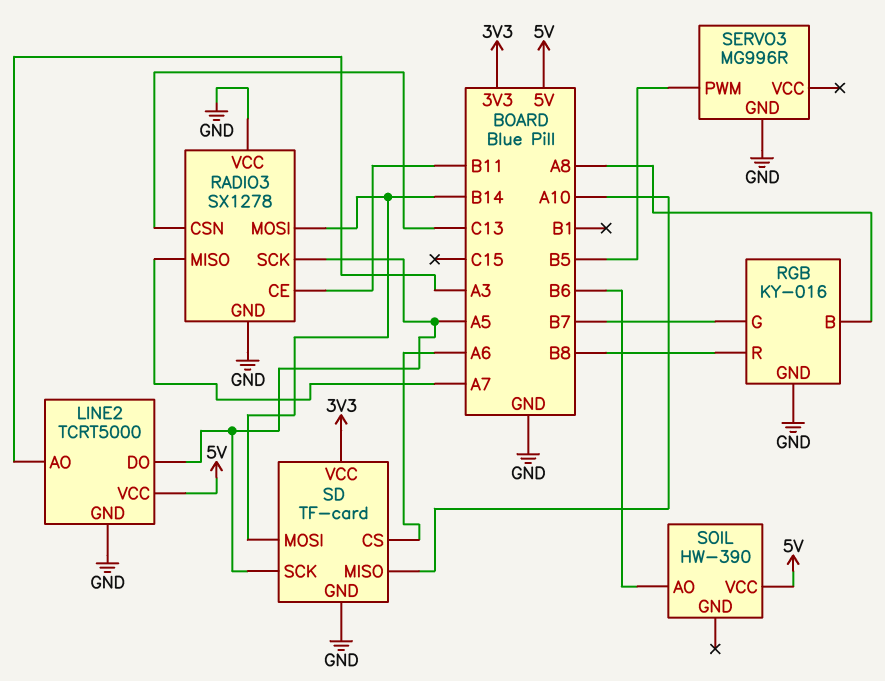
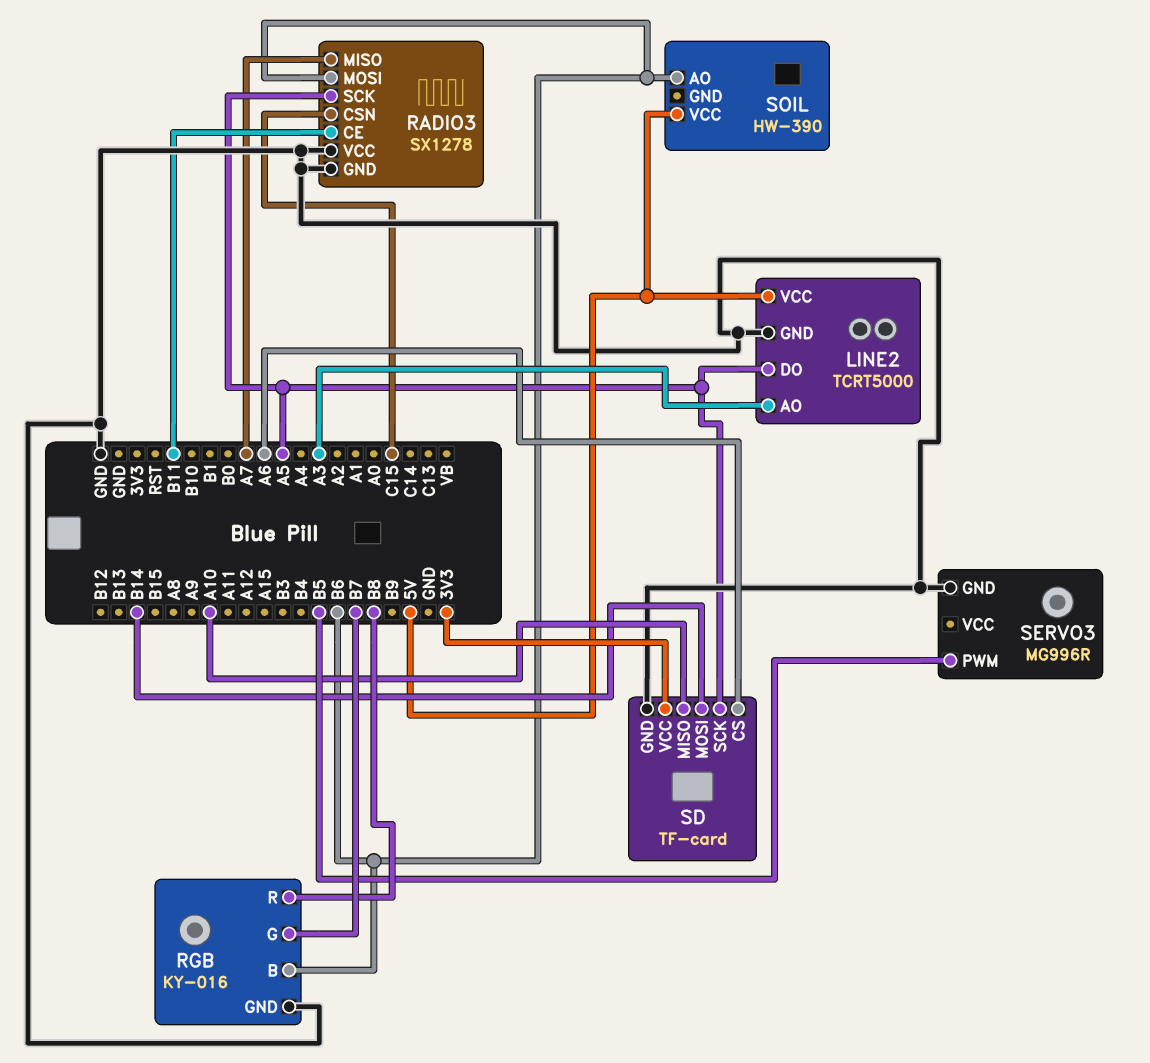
RADIO3 pin CSN: C13 -> C15
RADIO3 pin MOSI: B14 -> B6
RGB pin B: A8 -> B6

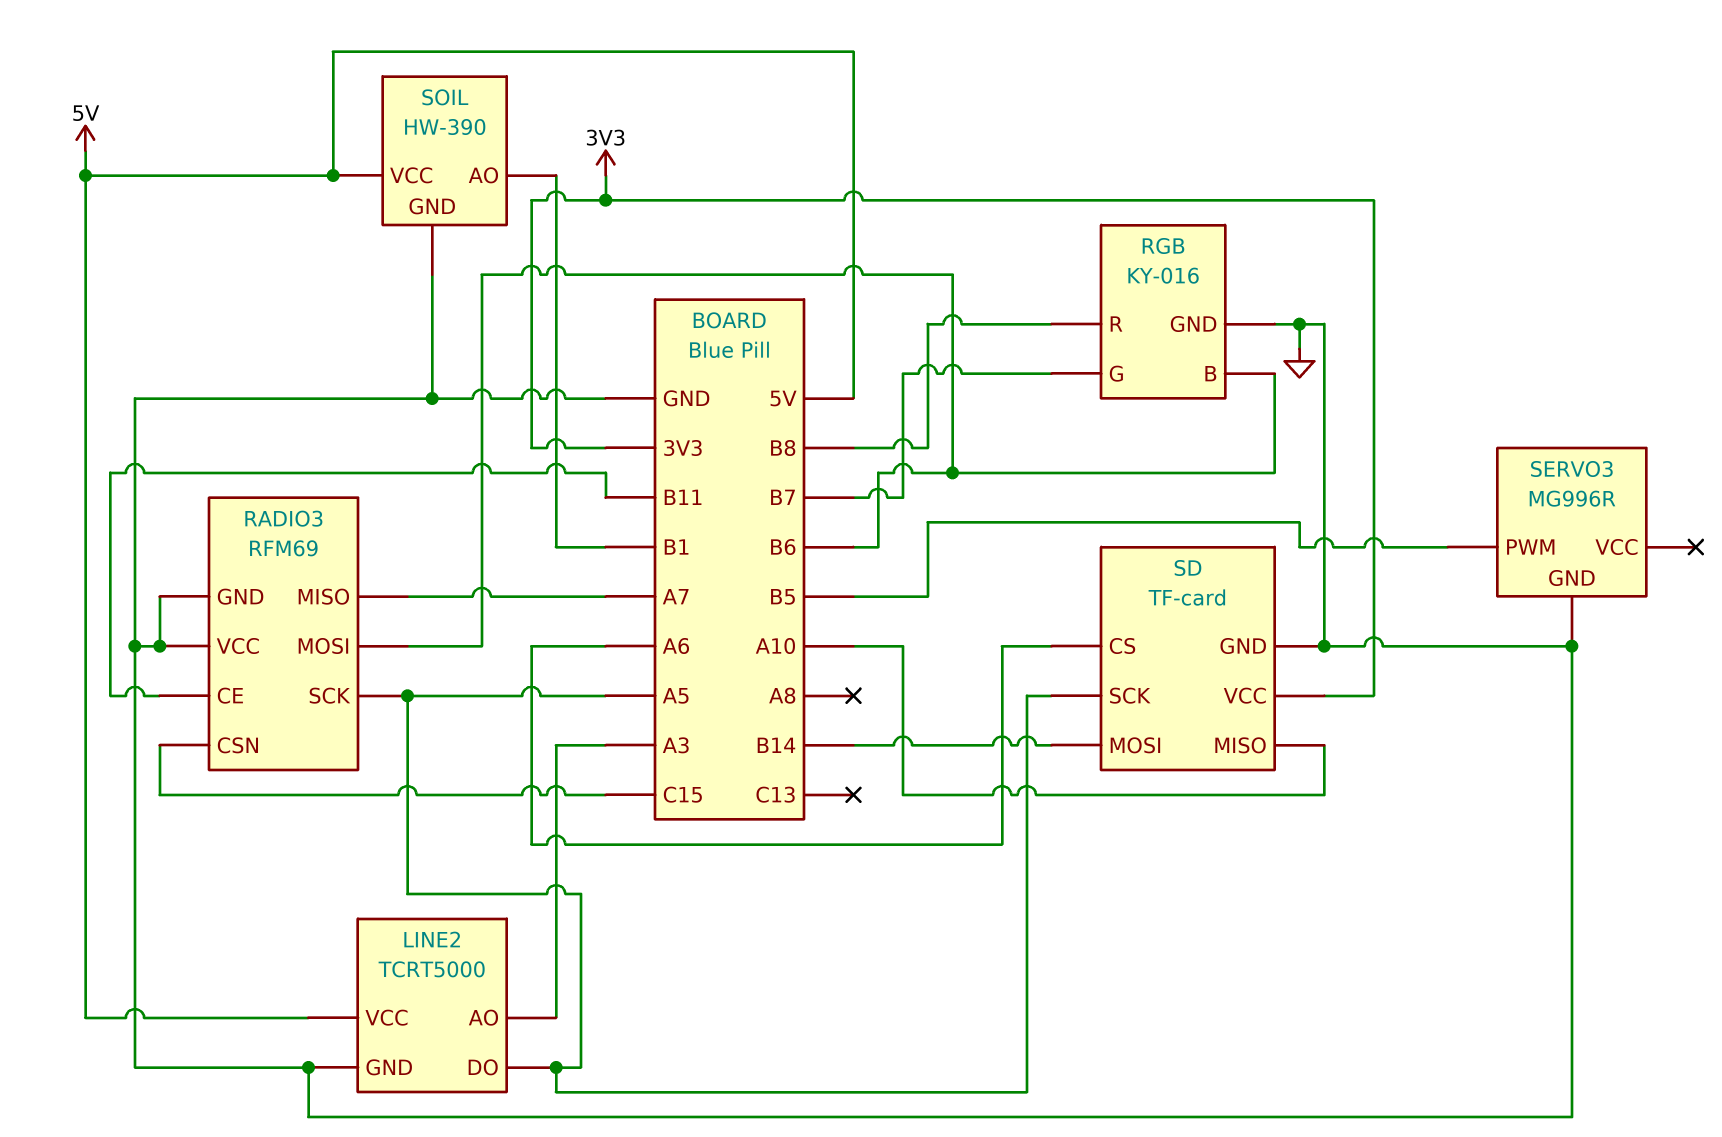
RADIO3: SX1278 -> RFM69
SOIL pin AO: B6 -> B1
SOIL pin GND: none -> GND

